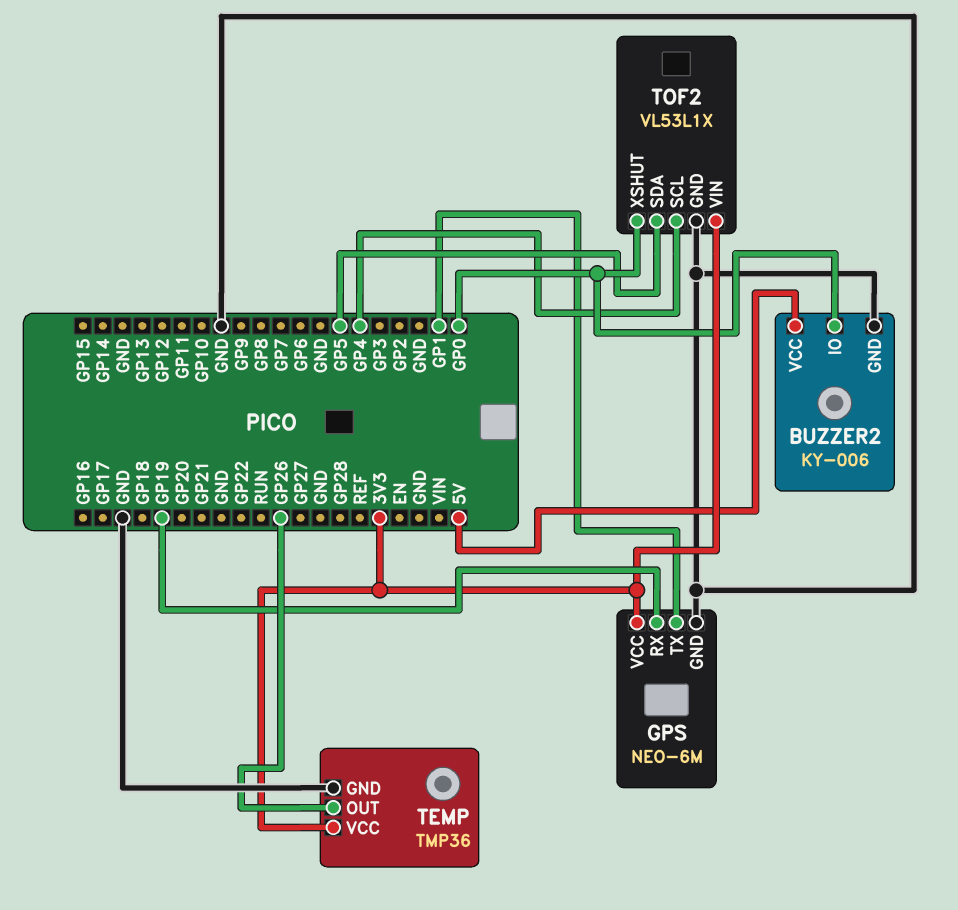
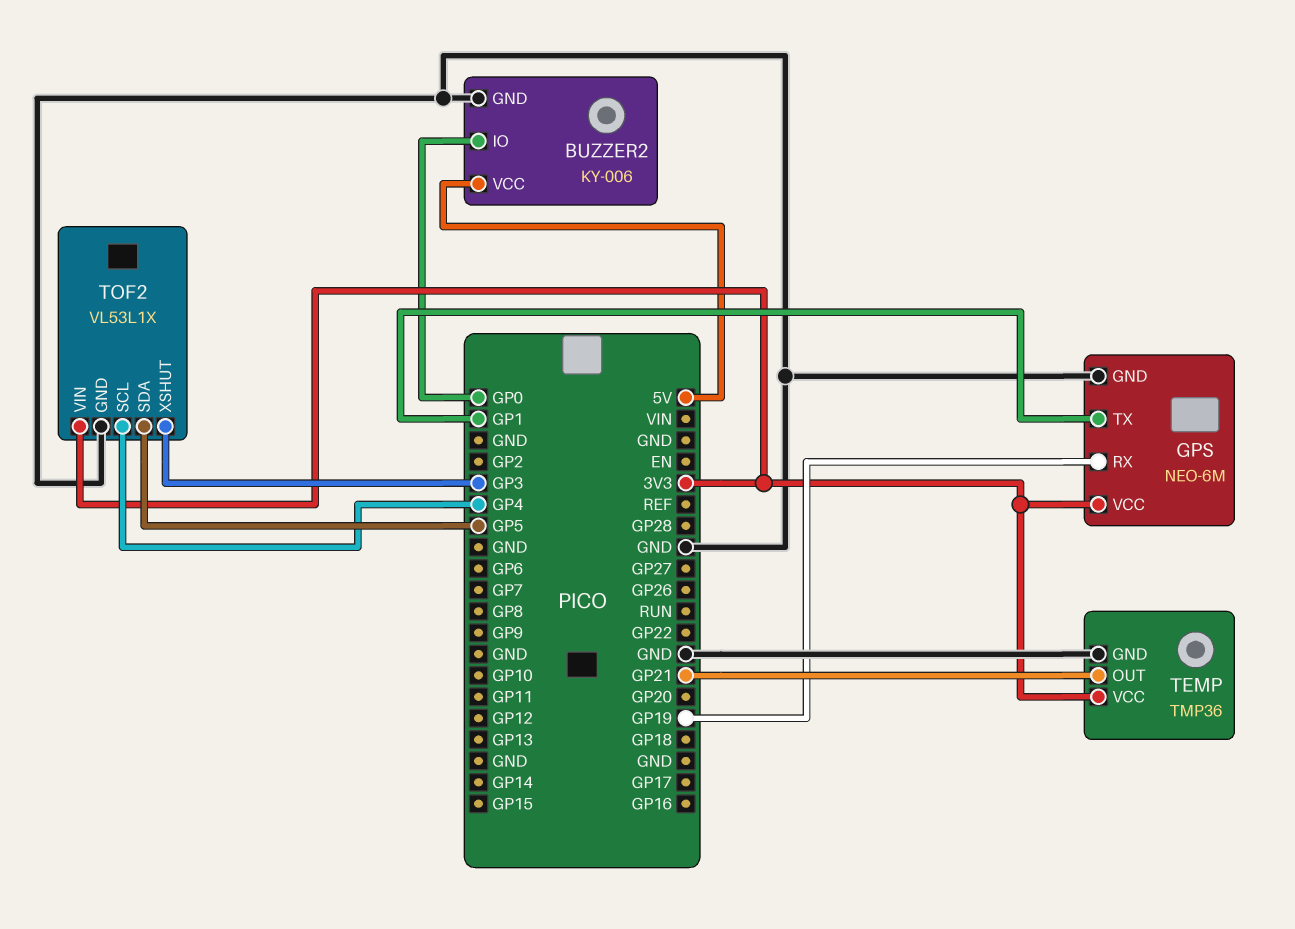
TEMP pin OUT: GP26 -> GP21
TOF2 pin XSHUT: GP0 -> GP3

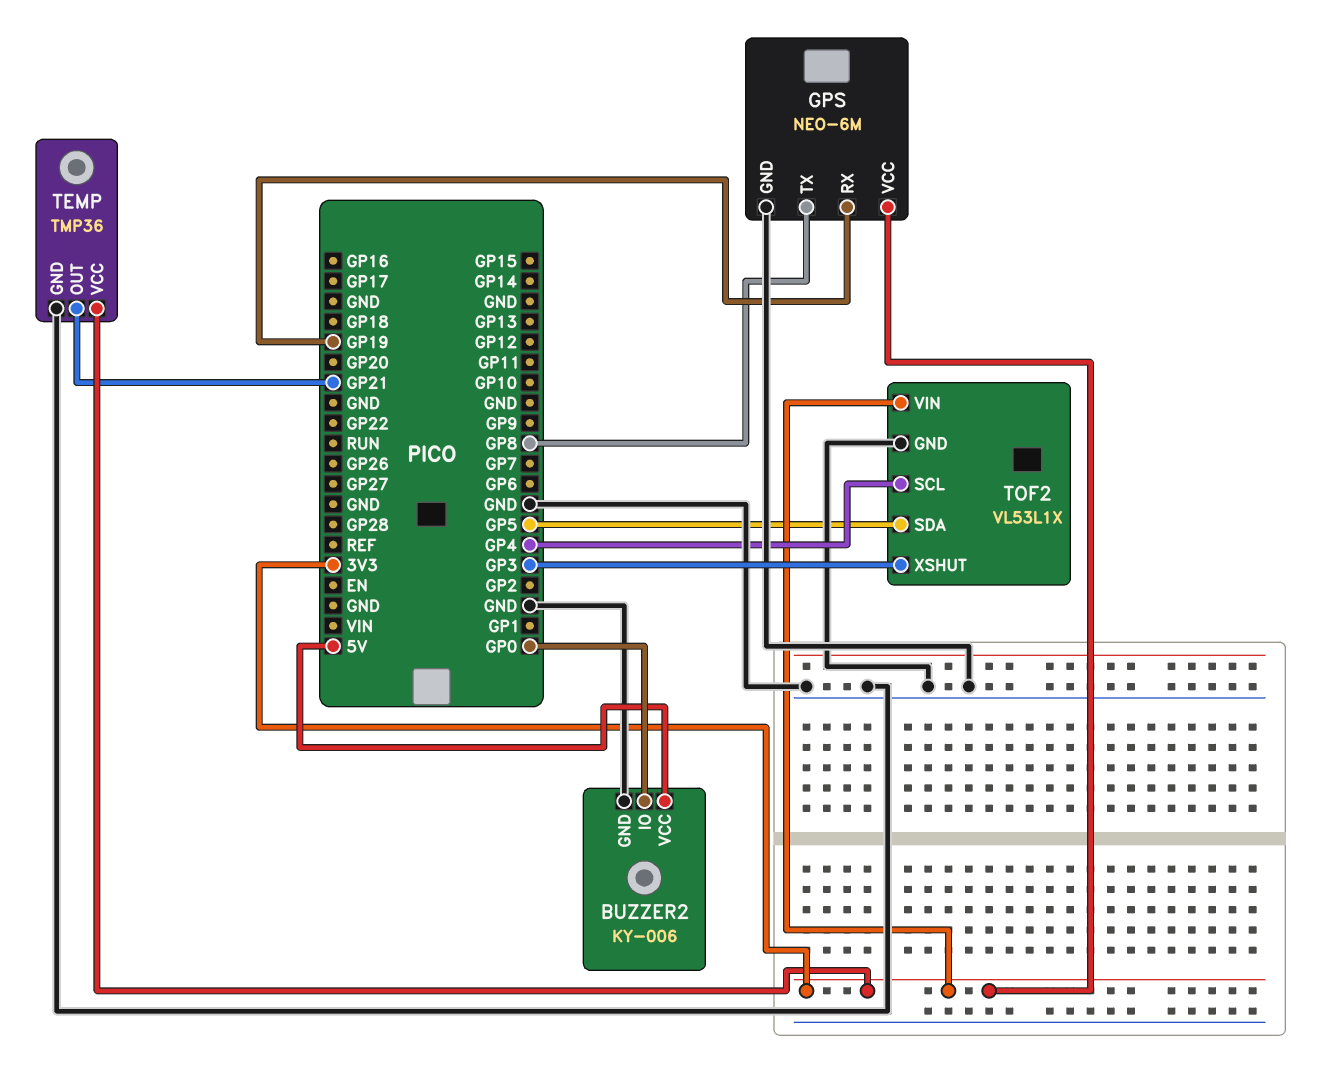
GPS pin TX: GP1 -> GP8

